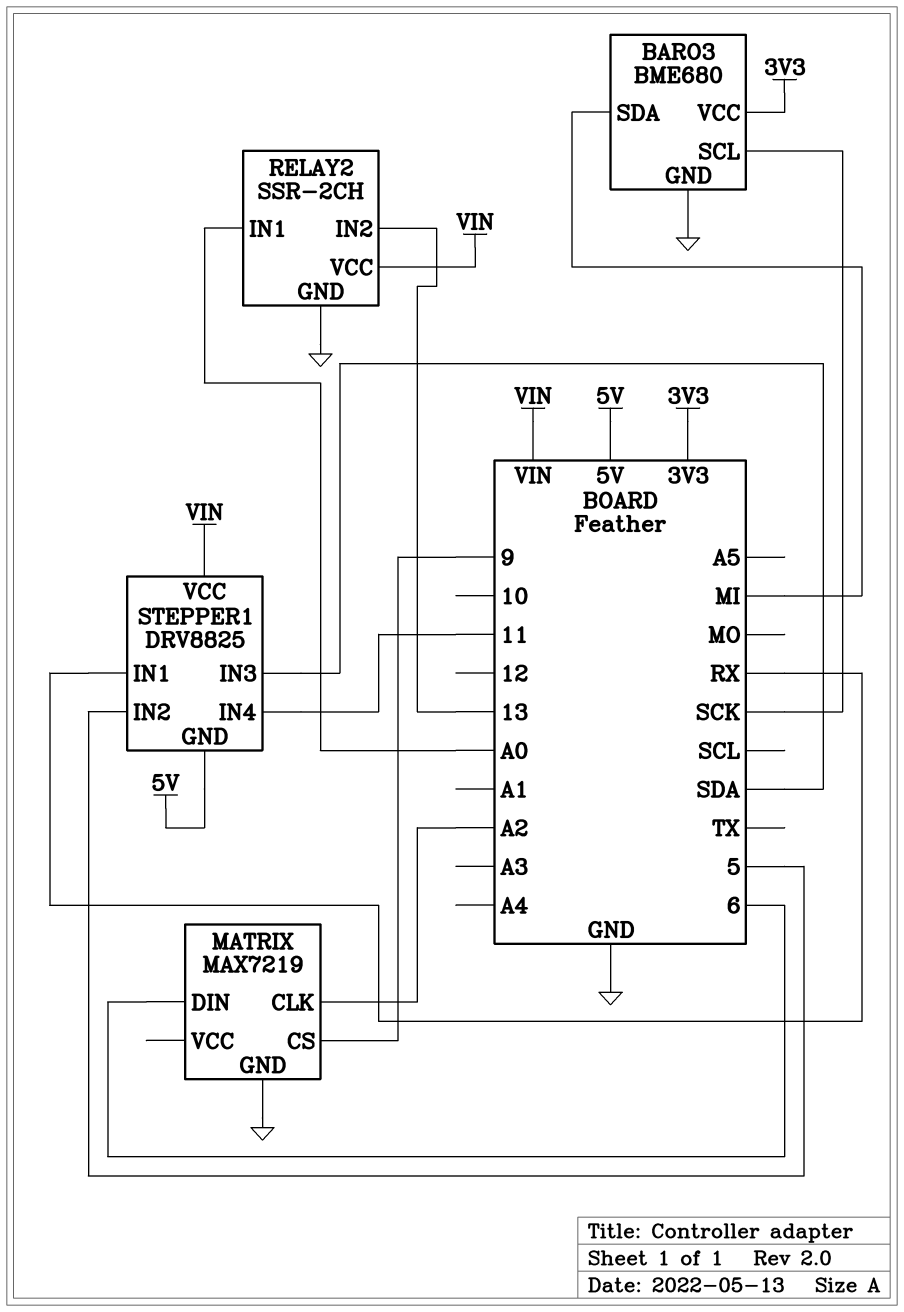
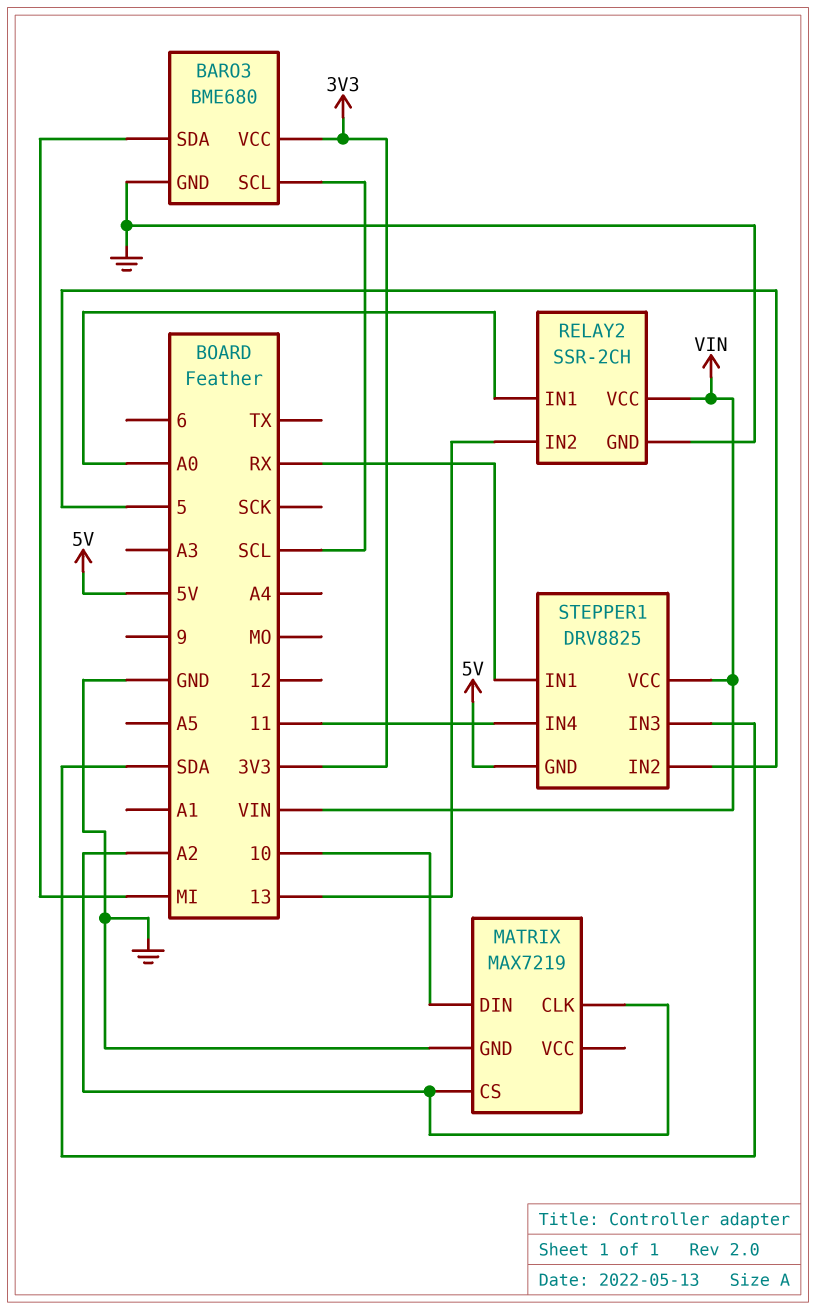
BARO3 pin SCL: SCK -> SCL
MATRIX pin CS: 9 -> A2
MATRIX pin DIN: 6 -> 10

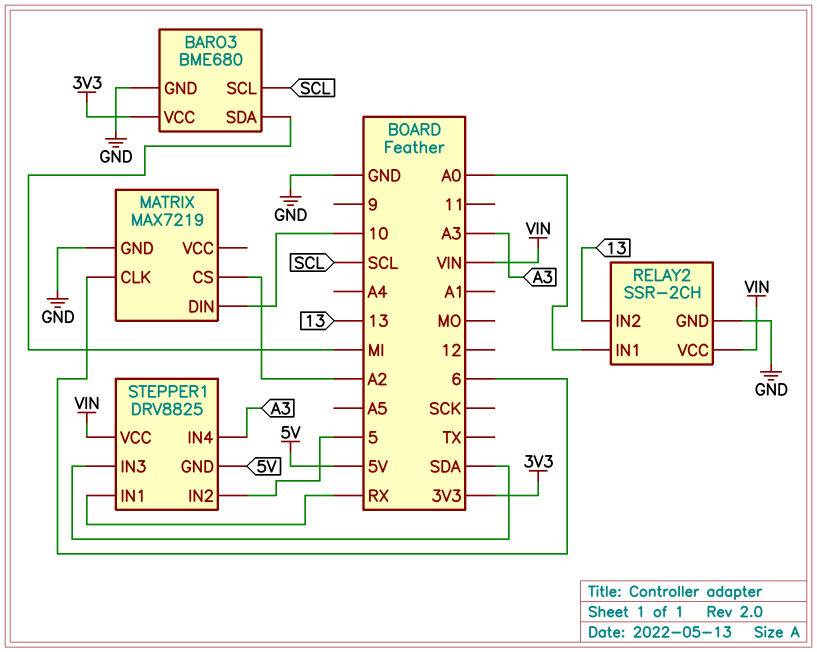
MATRIX pin CLK: A2 -> 6
STEPPER1 pin IN4: 11 -> A3

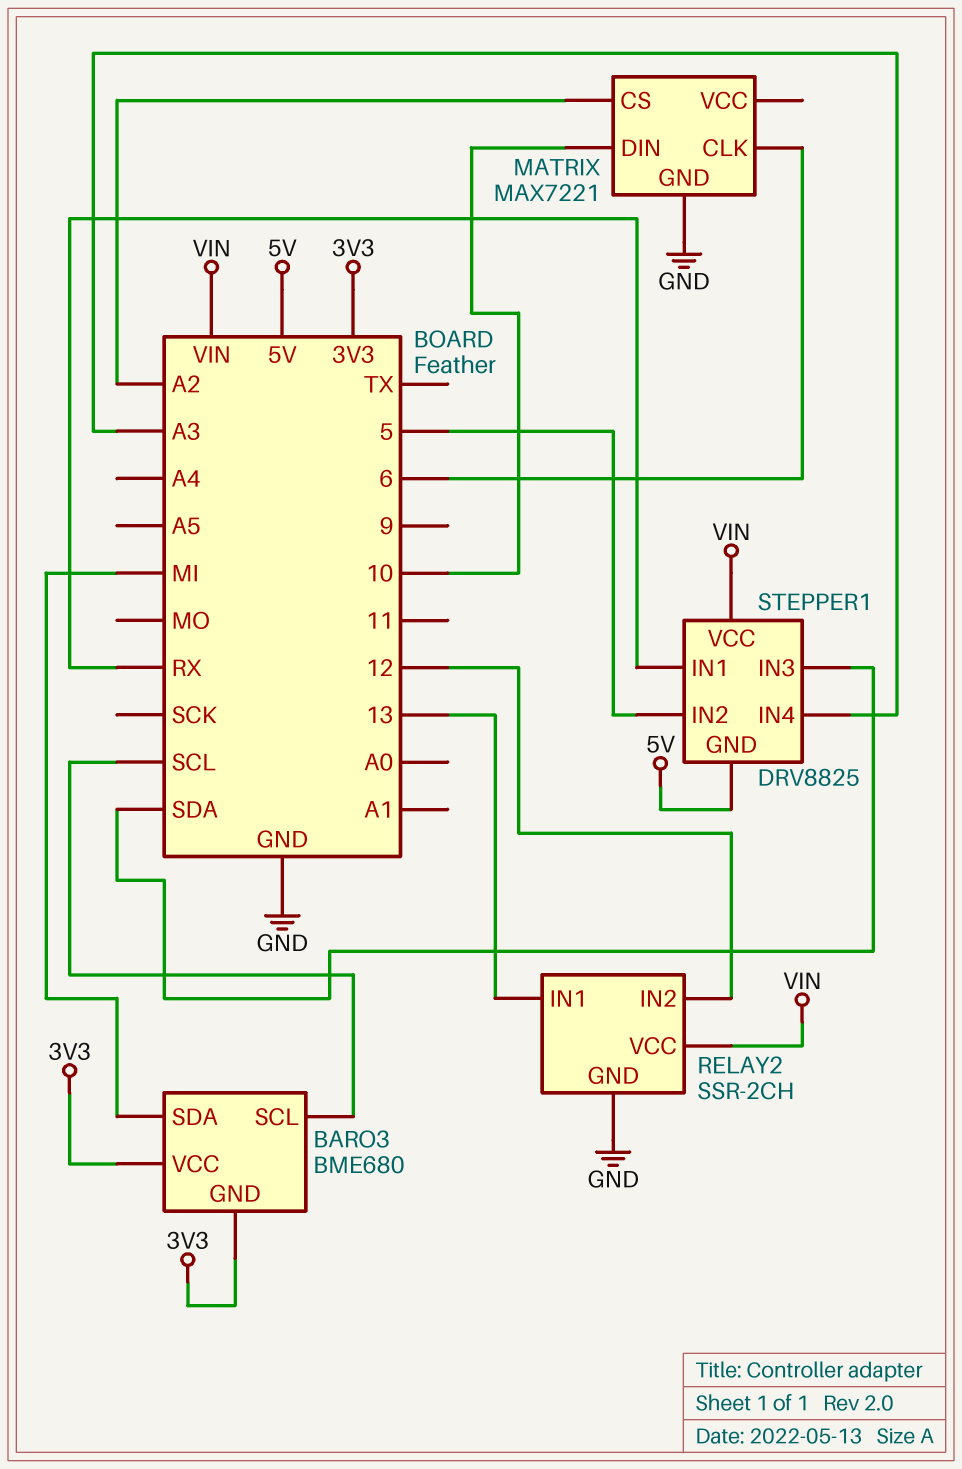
BARO3 pin GND: GND -> 3V3
MATRIX: MAX7219 -> MAX7221
RELAY2 pin IN1: A0 -> 13
RELAY2 pin IN2: 13 -> 12

